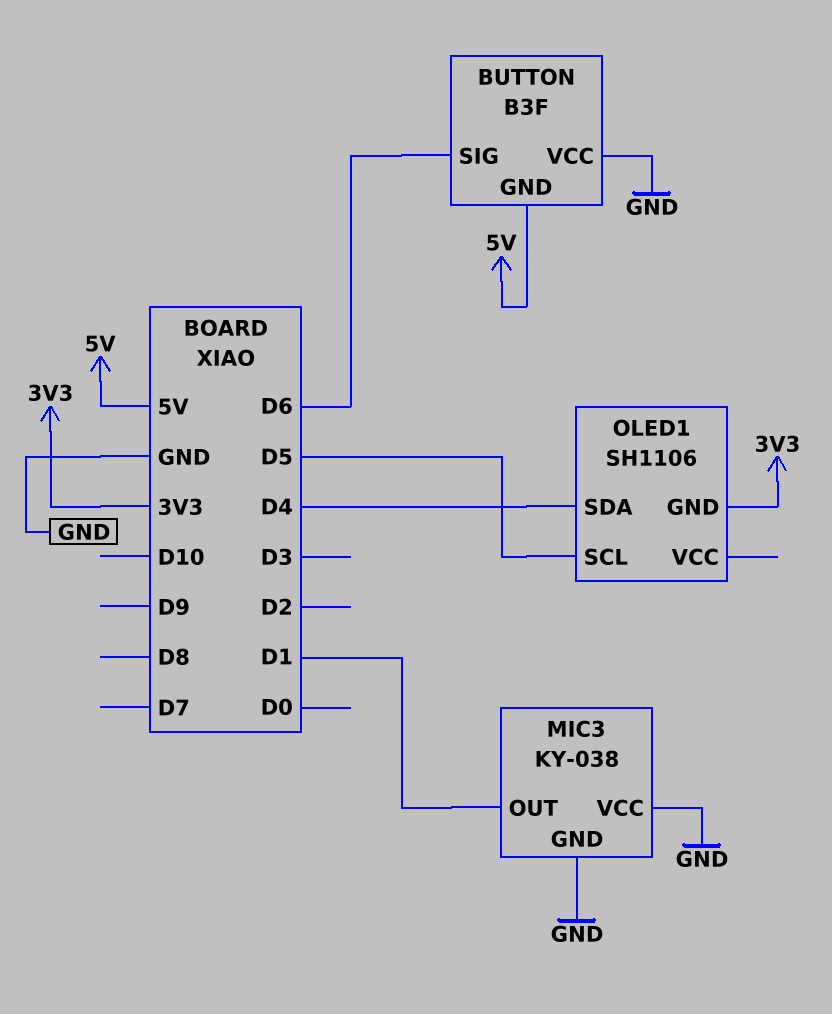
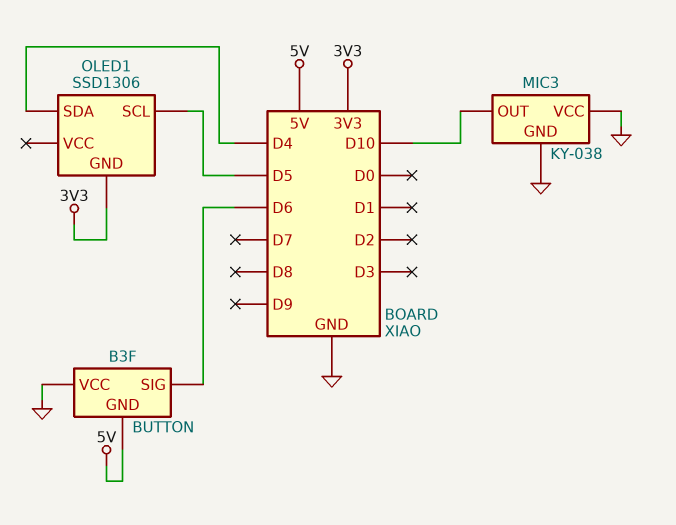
MIC3 pin OUT: D1 -> D10
OLED1: SH1106 -> SSD1306

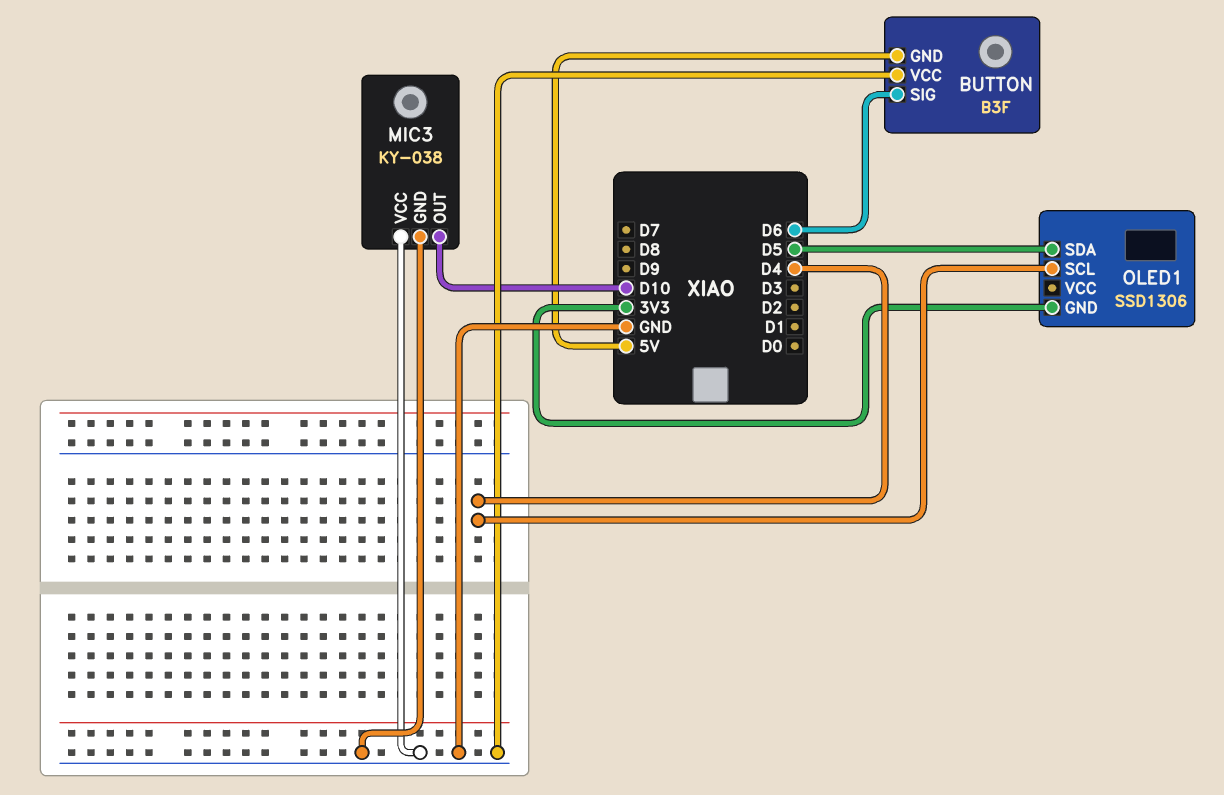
OLED1 pin SCL: D5 -> D4
OLED1 pin SDA: D4 -> D5

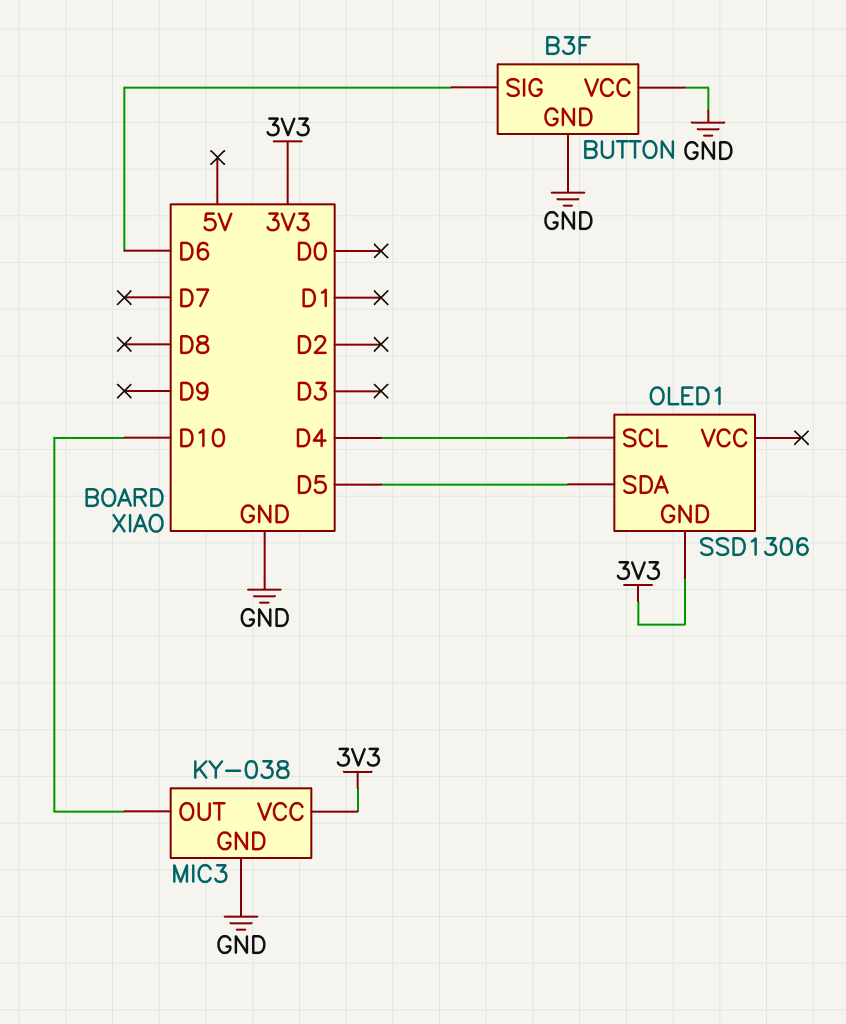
BUTTON pin GND: 5V -> GND
MIC3 pin VCC: GND -> 3V3

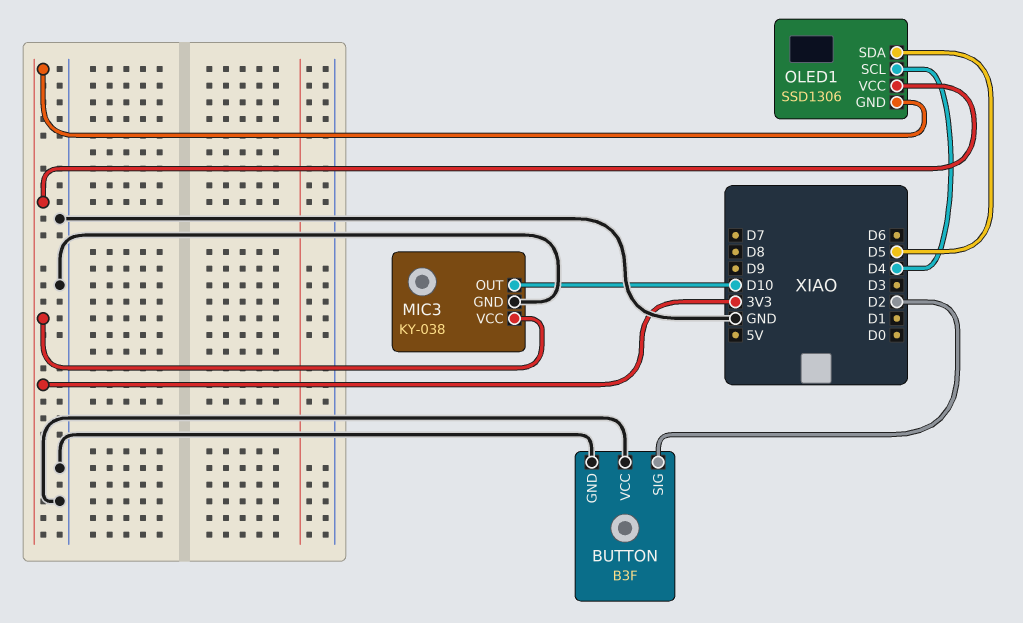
BUTTON pin SIG: D6 -> D2
OLED1 pin VCC: none -> 3V3

